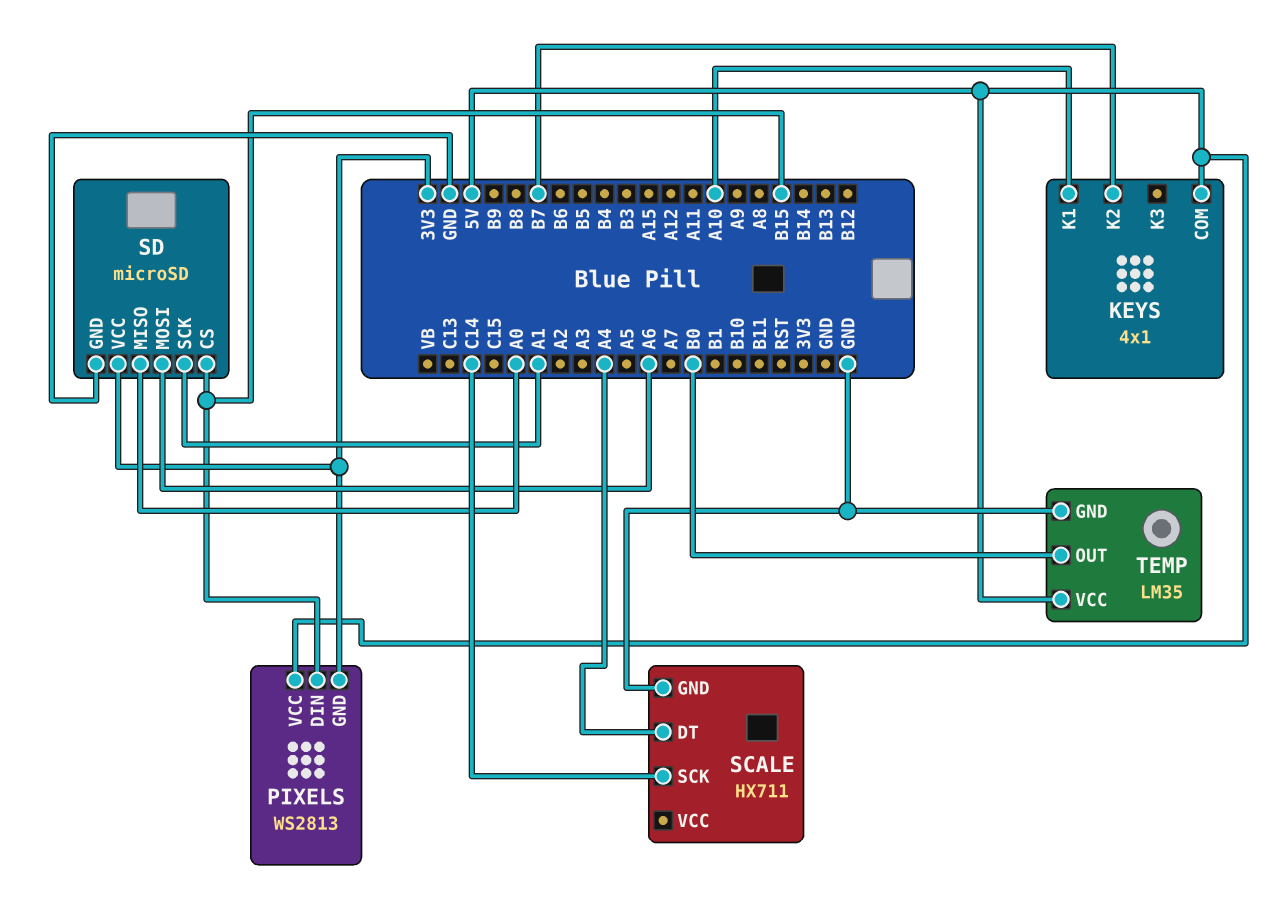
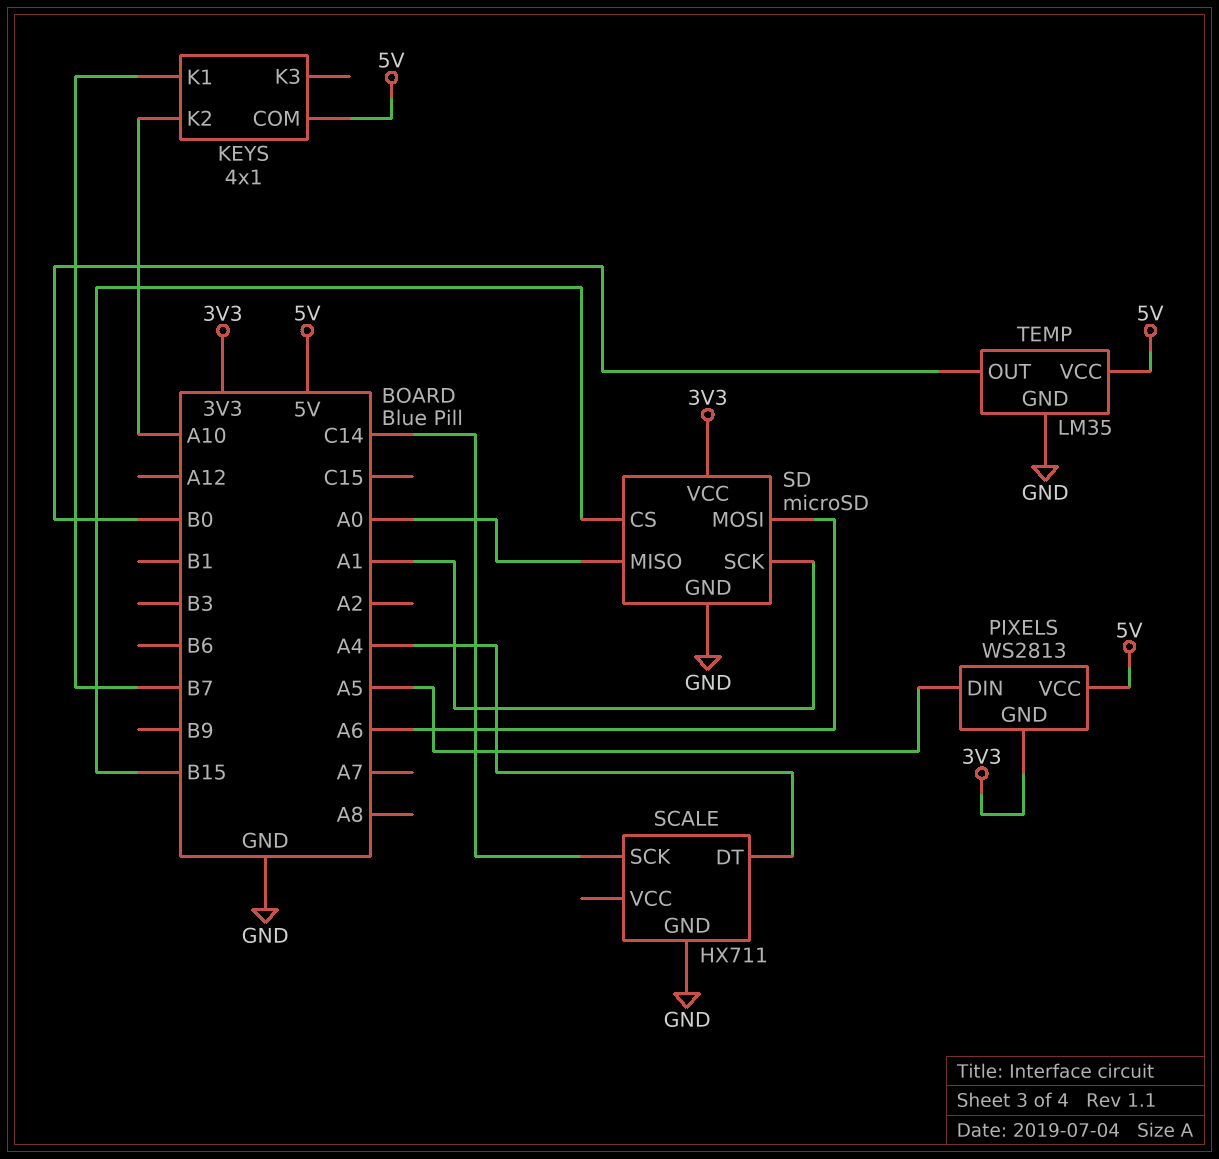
KEYS pin K1: A10 -> B7
KEYS pin K2: B7 -> A10
PIXELS pin DIN: B15 -> A5

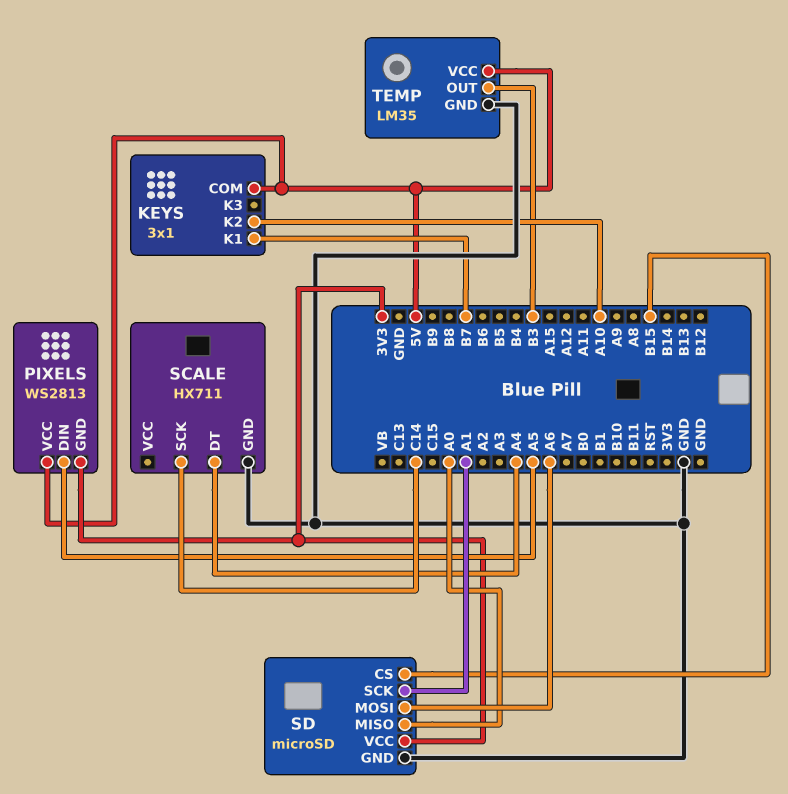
KEYS: 4x1 -> 3x1
TEMP pin OUT: B0 -> B3

